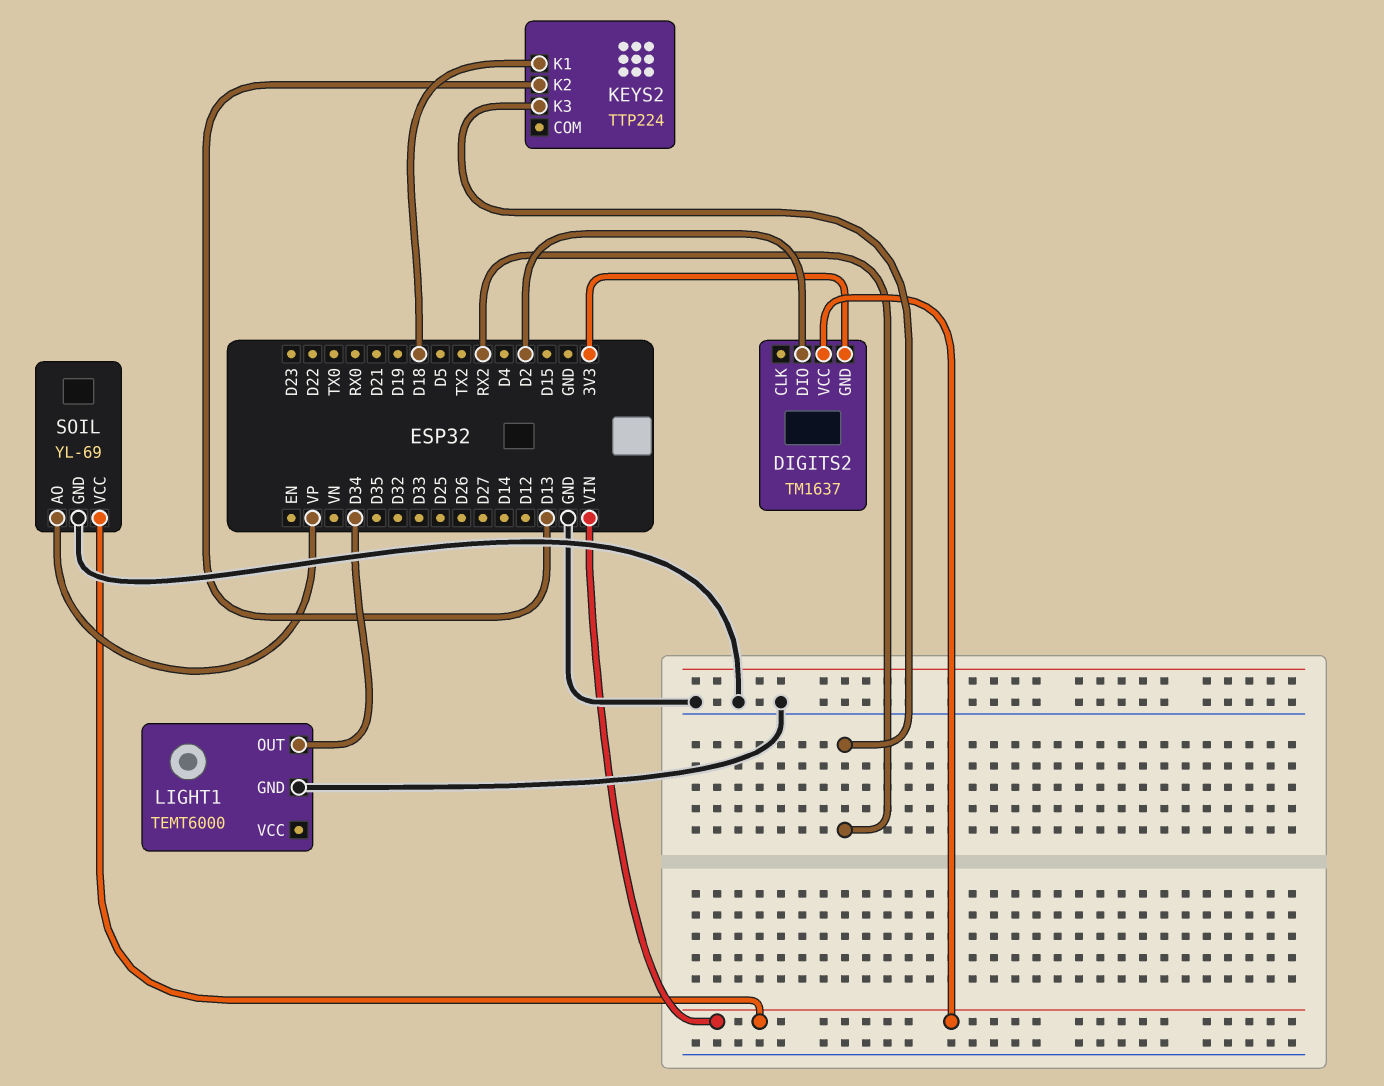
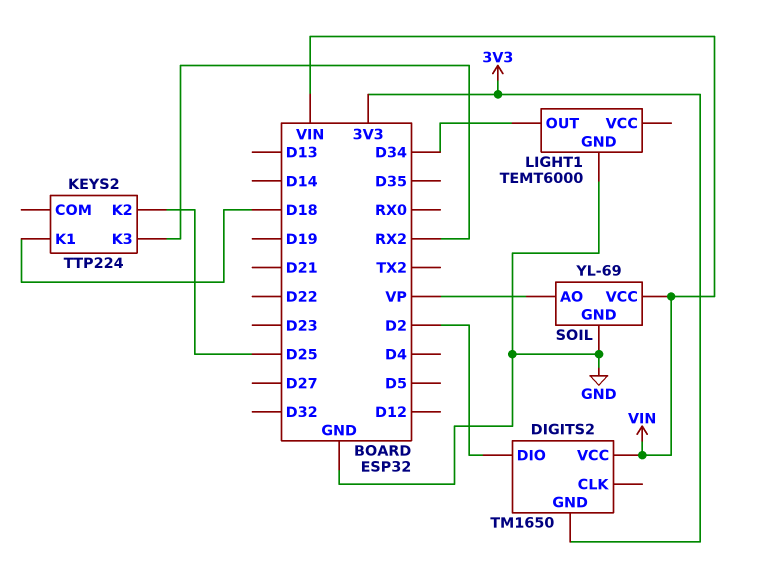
DIGITS2: TM1637 -> TM1650
KEYS2 pin K2: D13 -> D25

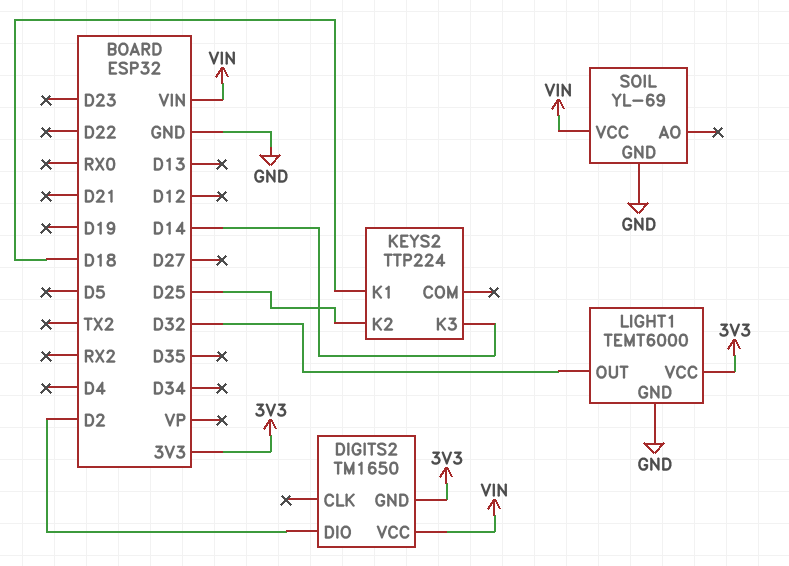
KEYS2 pin K3: RX2 -> D14
LIGHT1 pin OUT: D34 -> D32
LIGHT1 pin VCC: none -> 3V3
SOIL pin AO: VP -> none

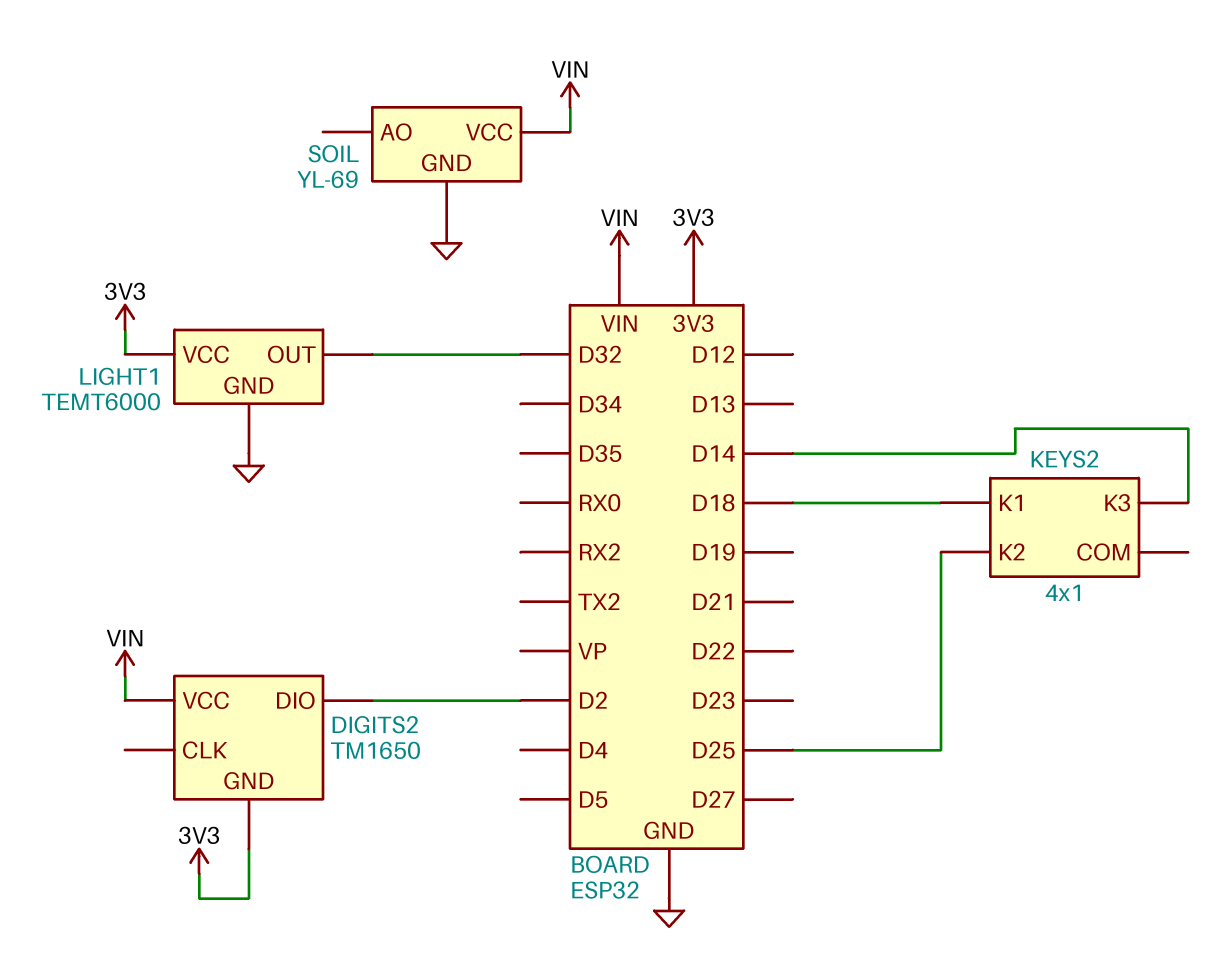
KEYS2: TTP224 -> 4x1

